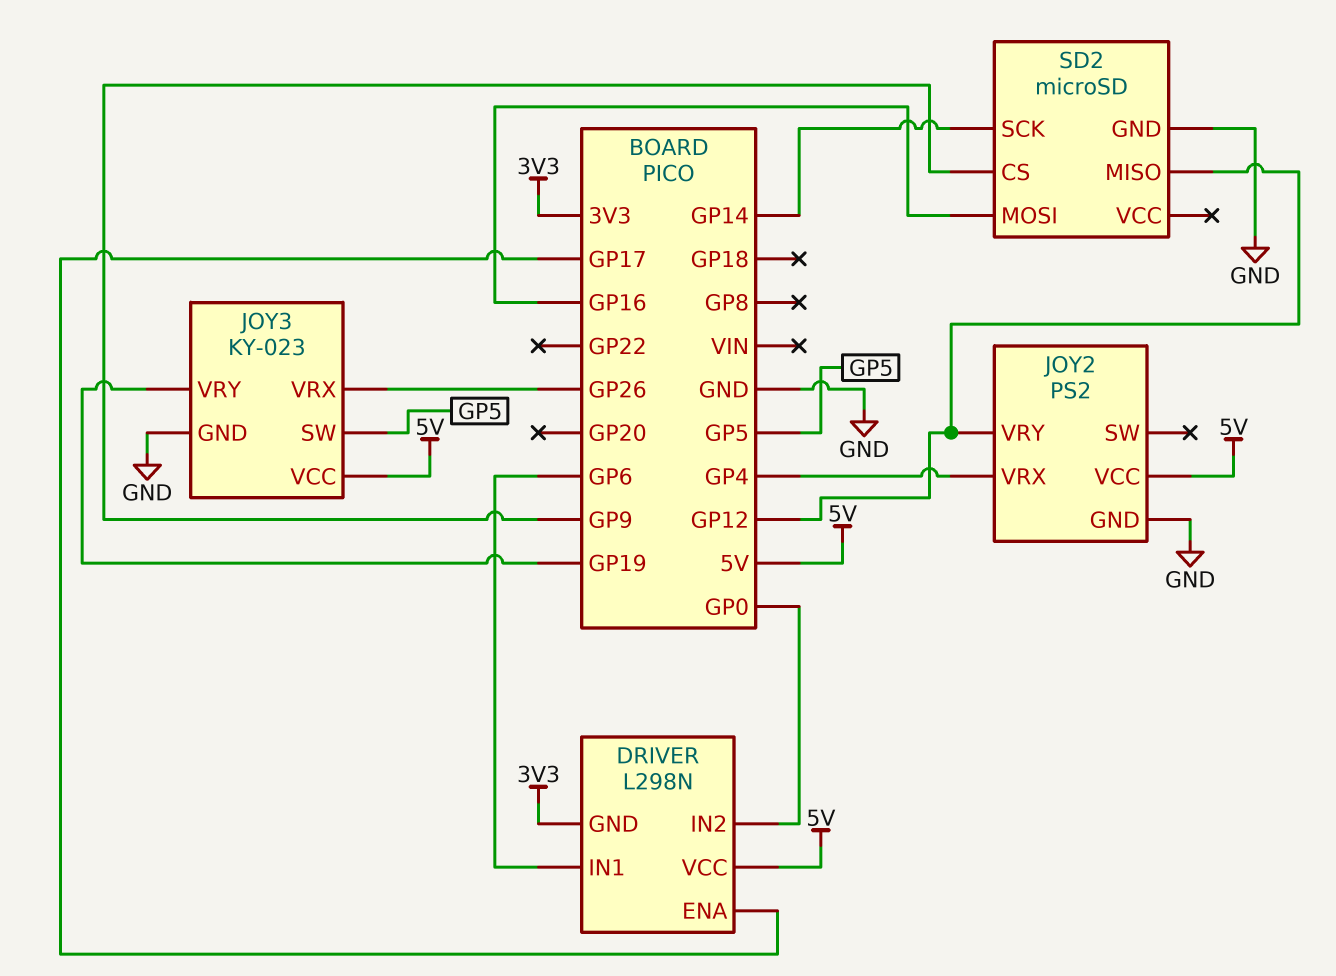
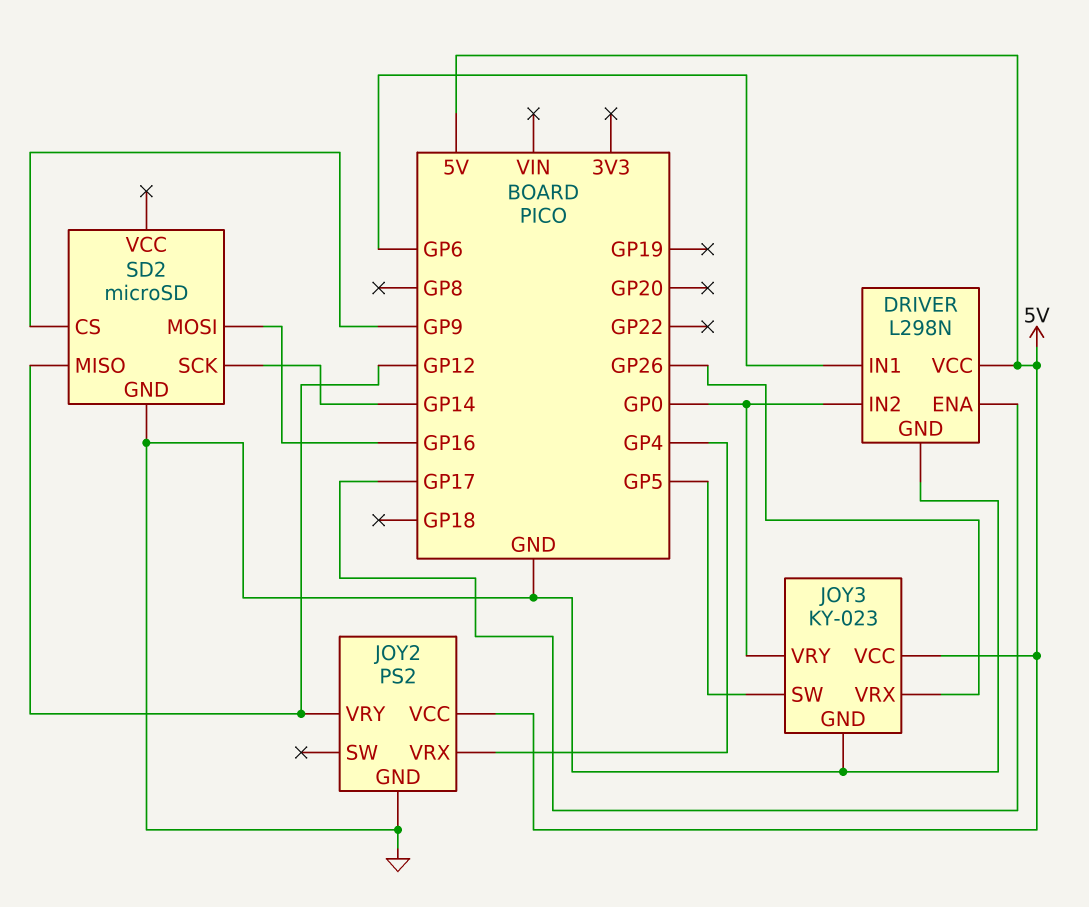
DRIVER pin GND: 3V3 -> GND
JOY3 pin VRY: GP19 -> GP0

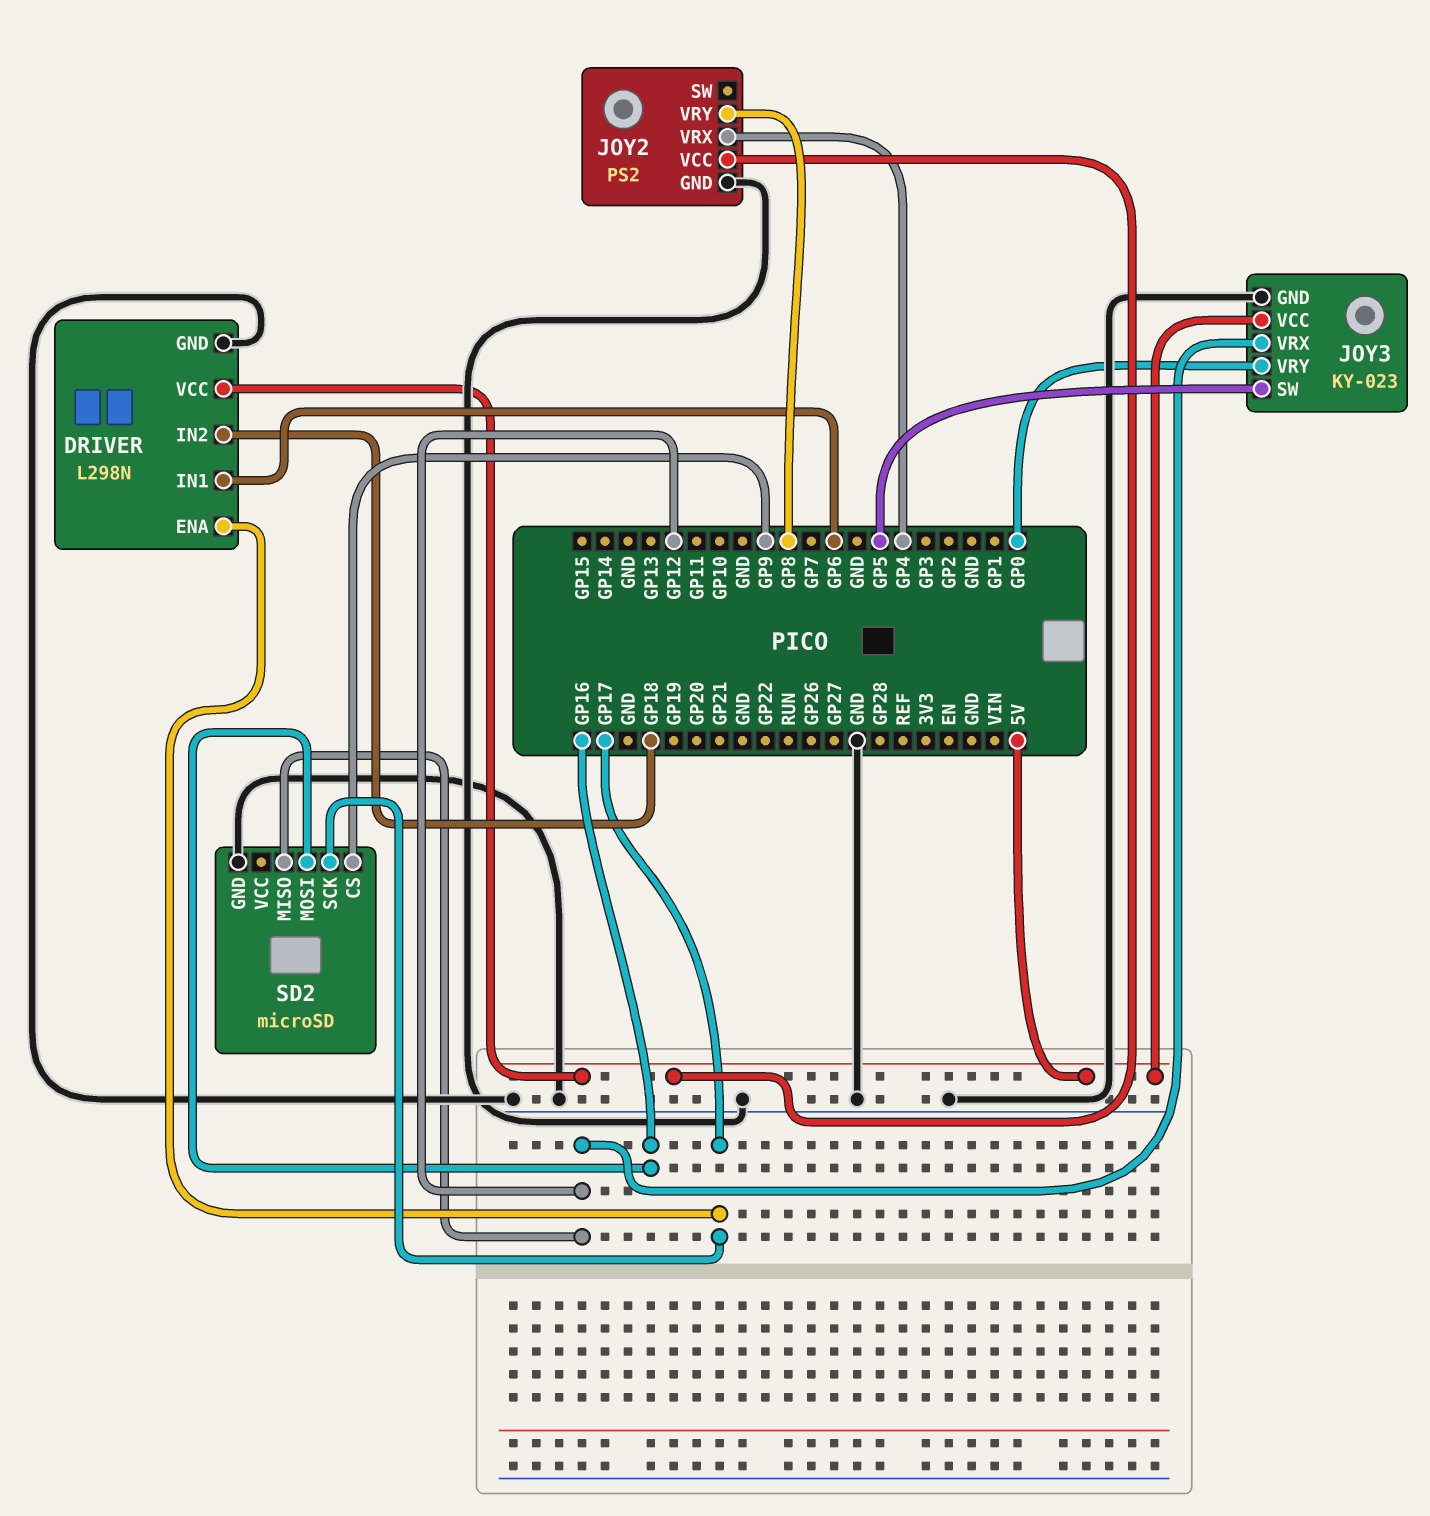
DRIVER pin IN2: GP0 -> GP18
JOY2 pin VRY: GP12 -> GP8
JOY3 pin VRX: GP26 -> GP12
SD2 pin SCK: GP14 -> GP17

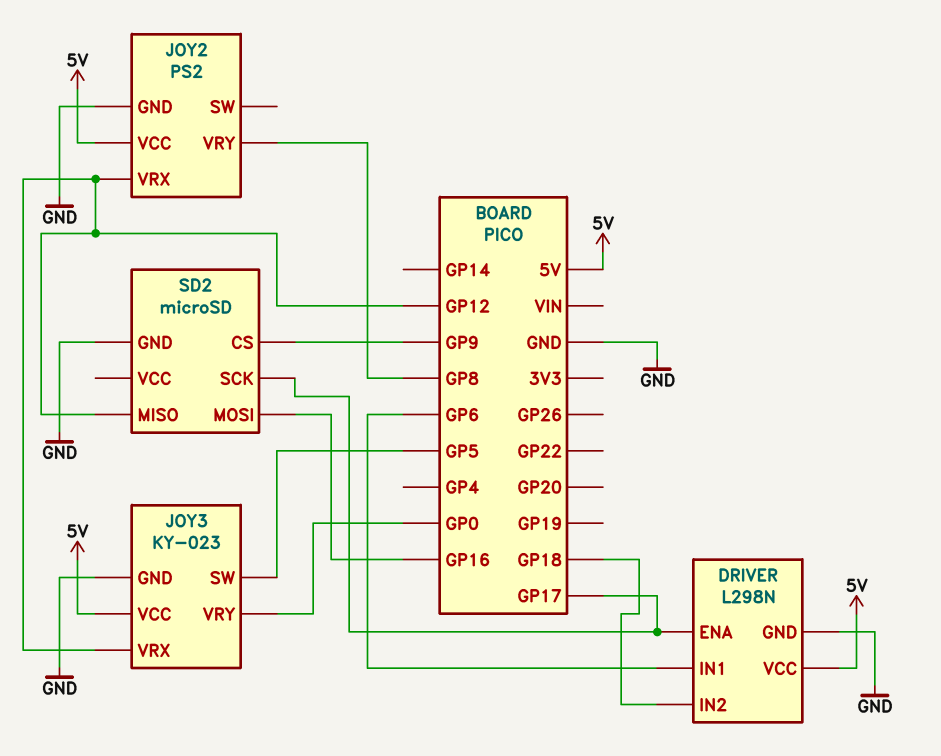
JOY2 pin VRX: GP4 -> GP12

